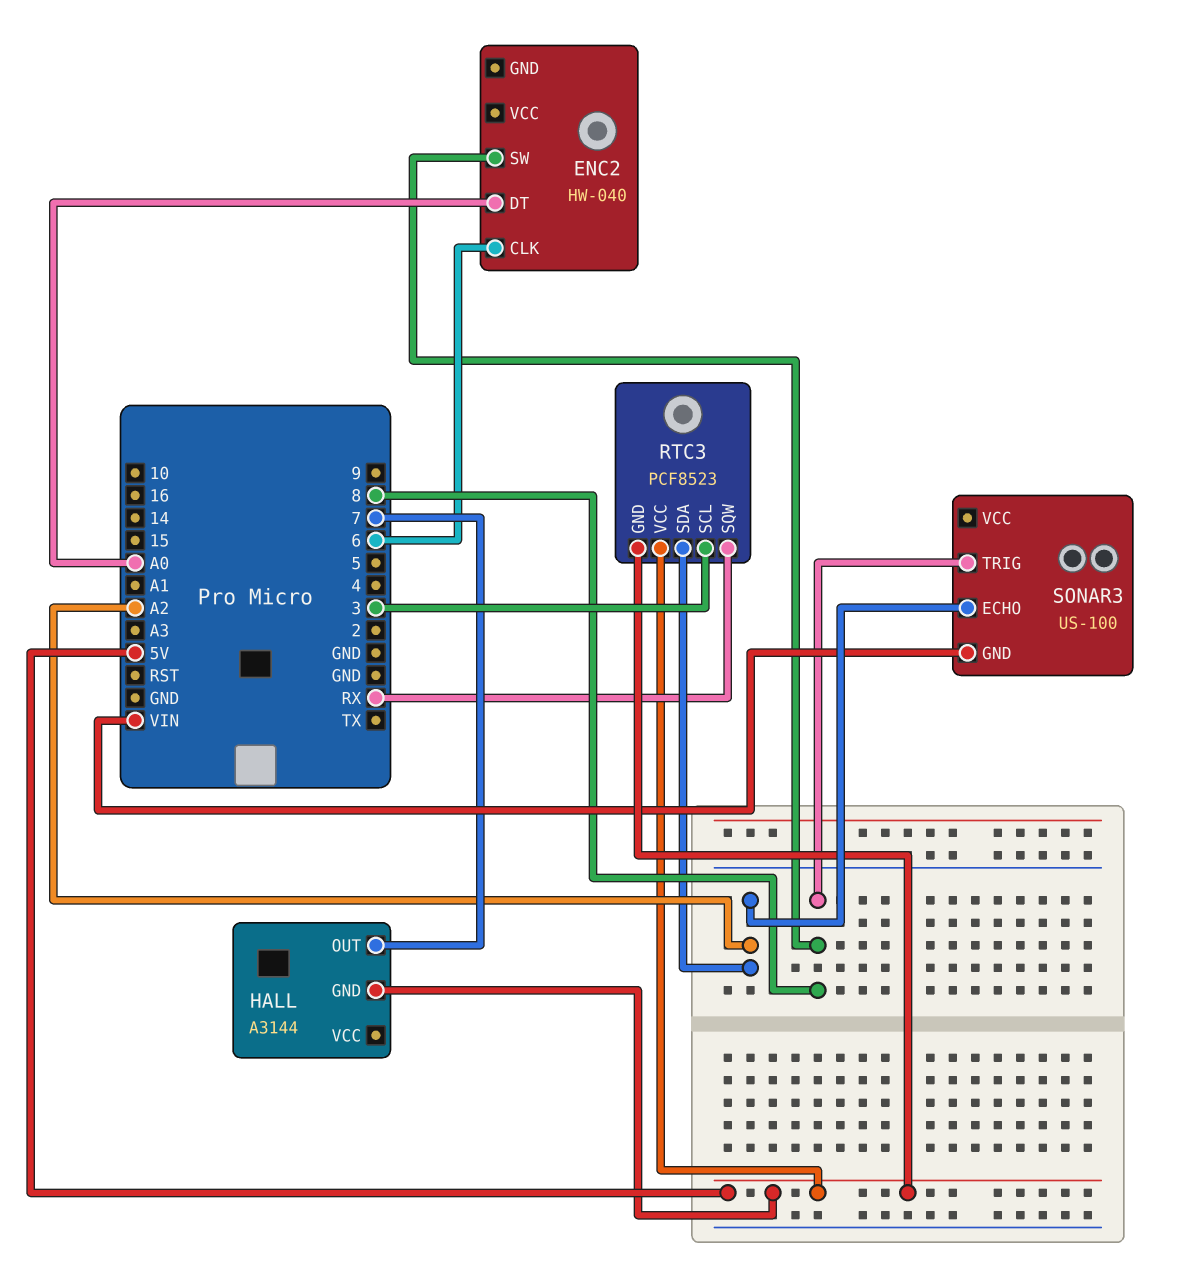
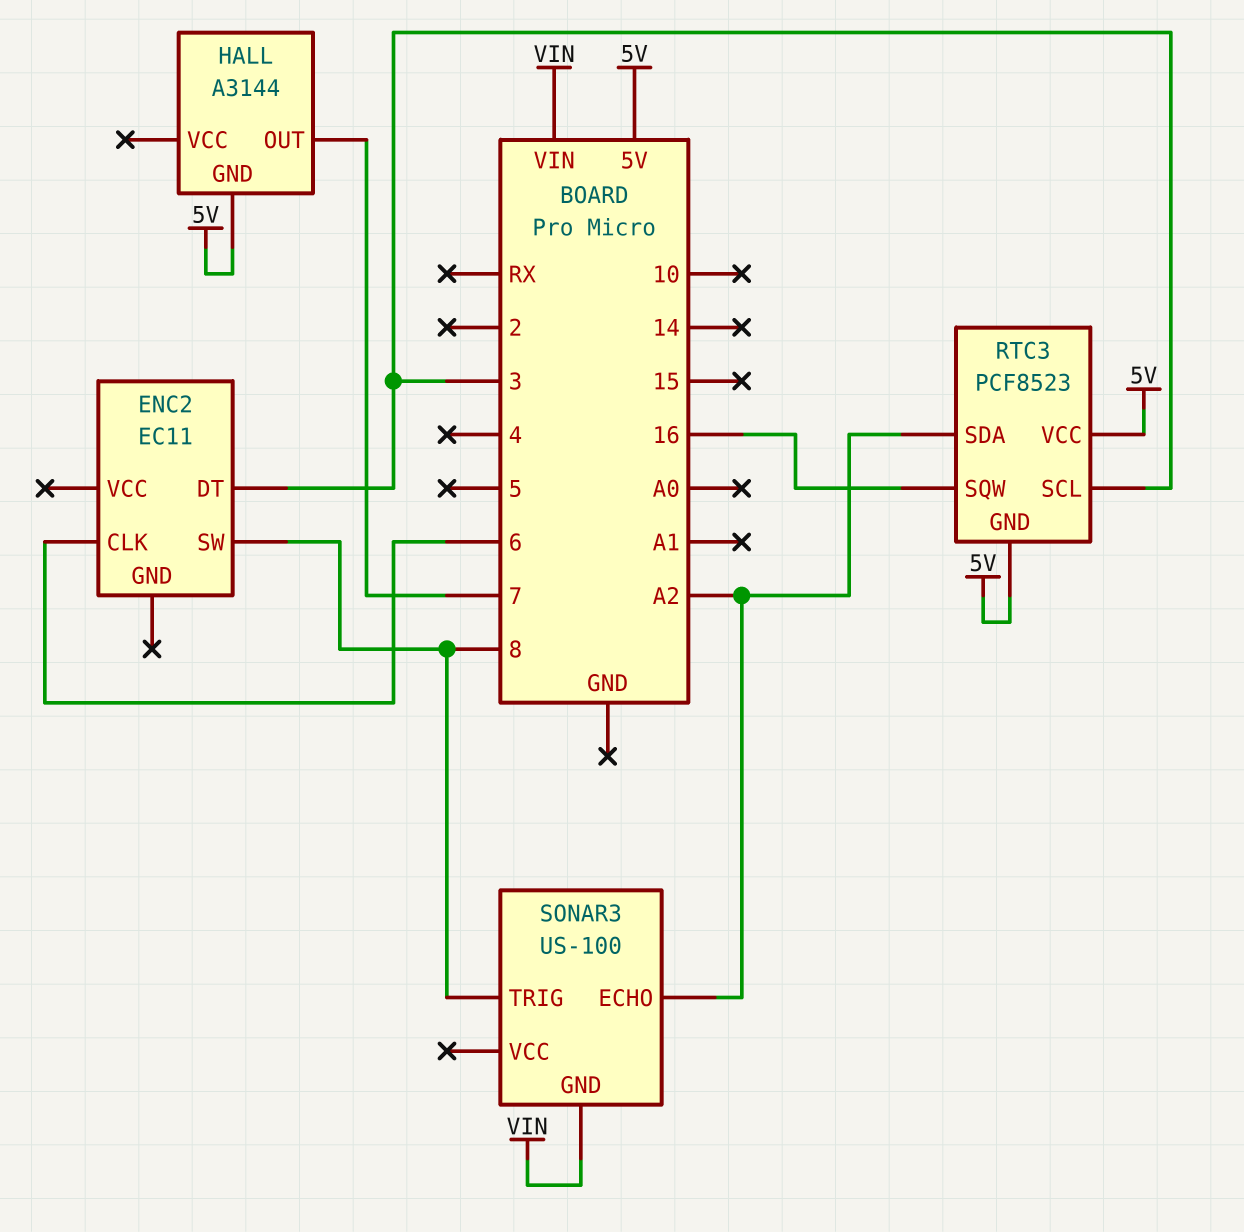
ENC2: HW-040 -> EC11
ENC2 pin DT: A0 -> 3
RTC3 pin SQW: RX -> 16

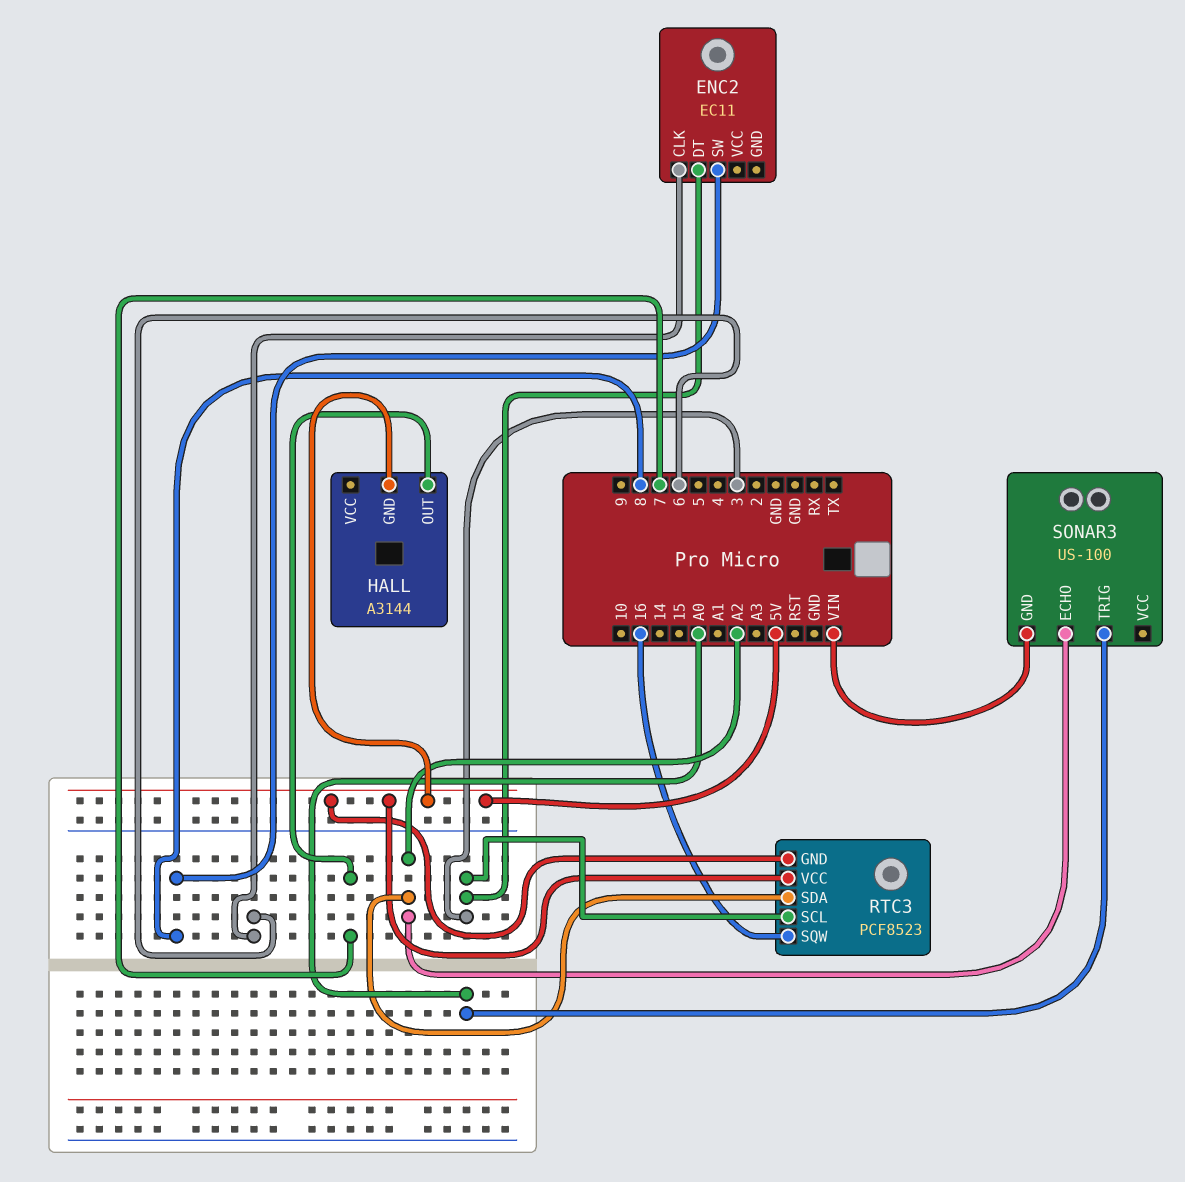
SONAR3 pin TRIG: 8 -> A0

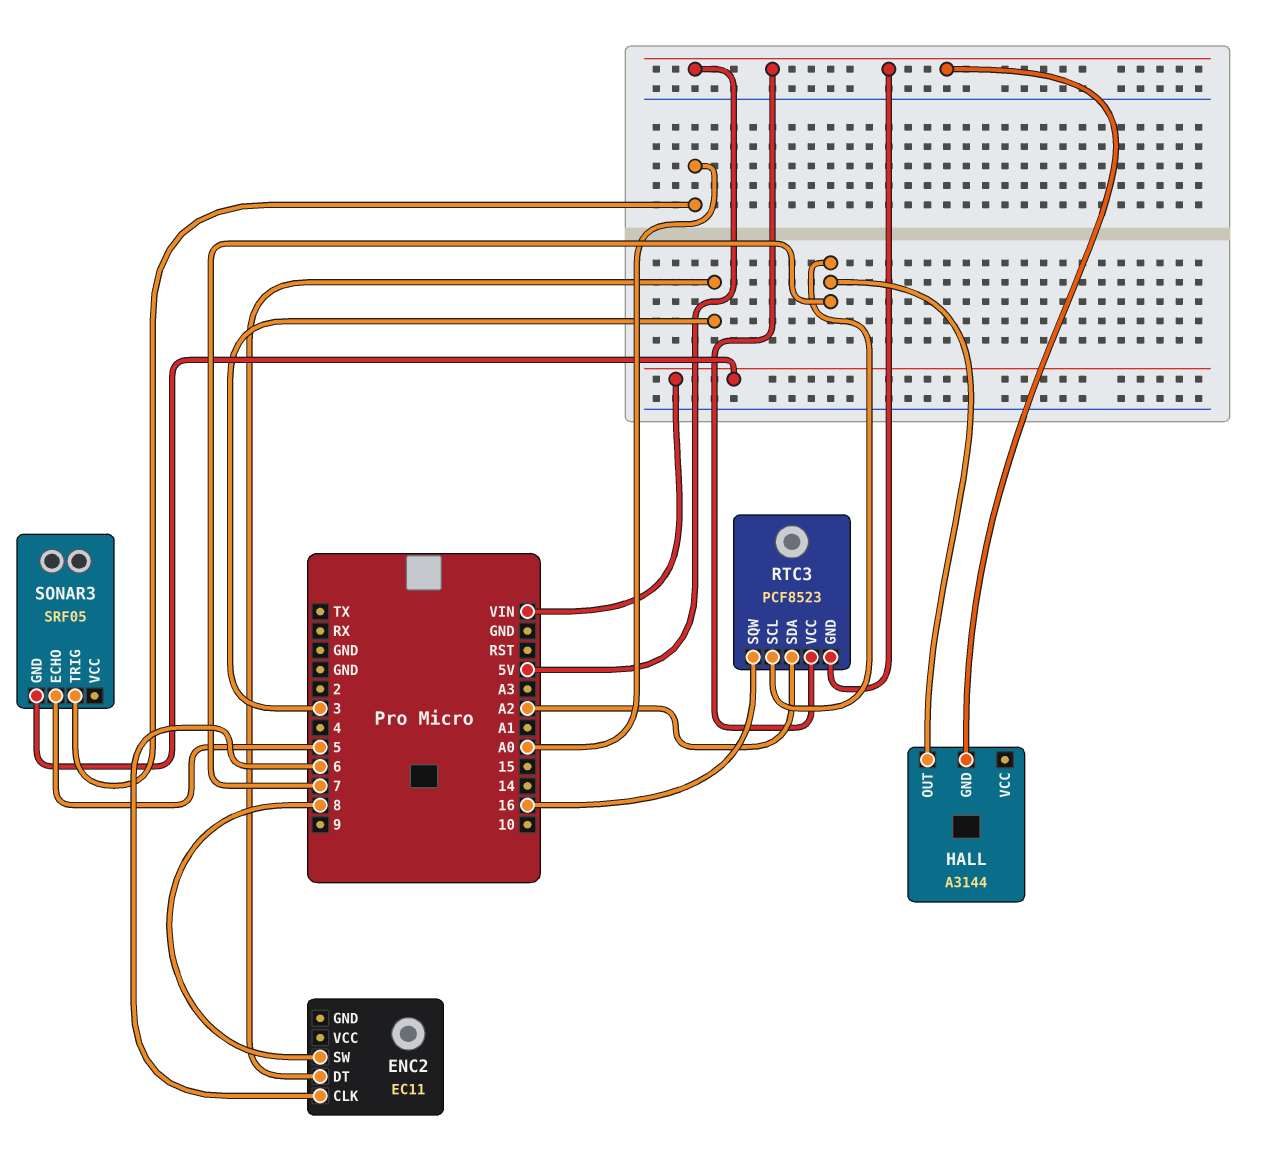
RTC3 pin SCL: 3 -> 7
SONAR3: US-100 -> SRF05
SONAR3 pin ECHO: A2 -> 5

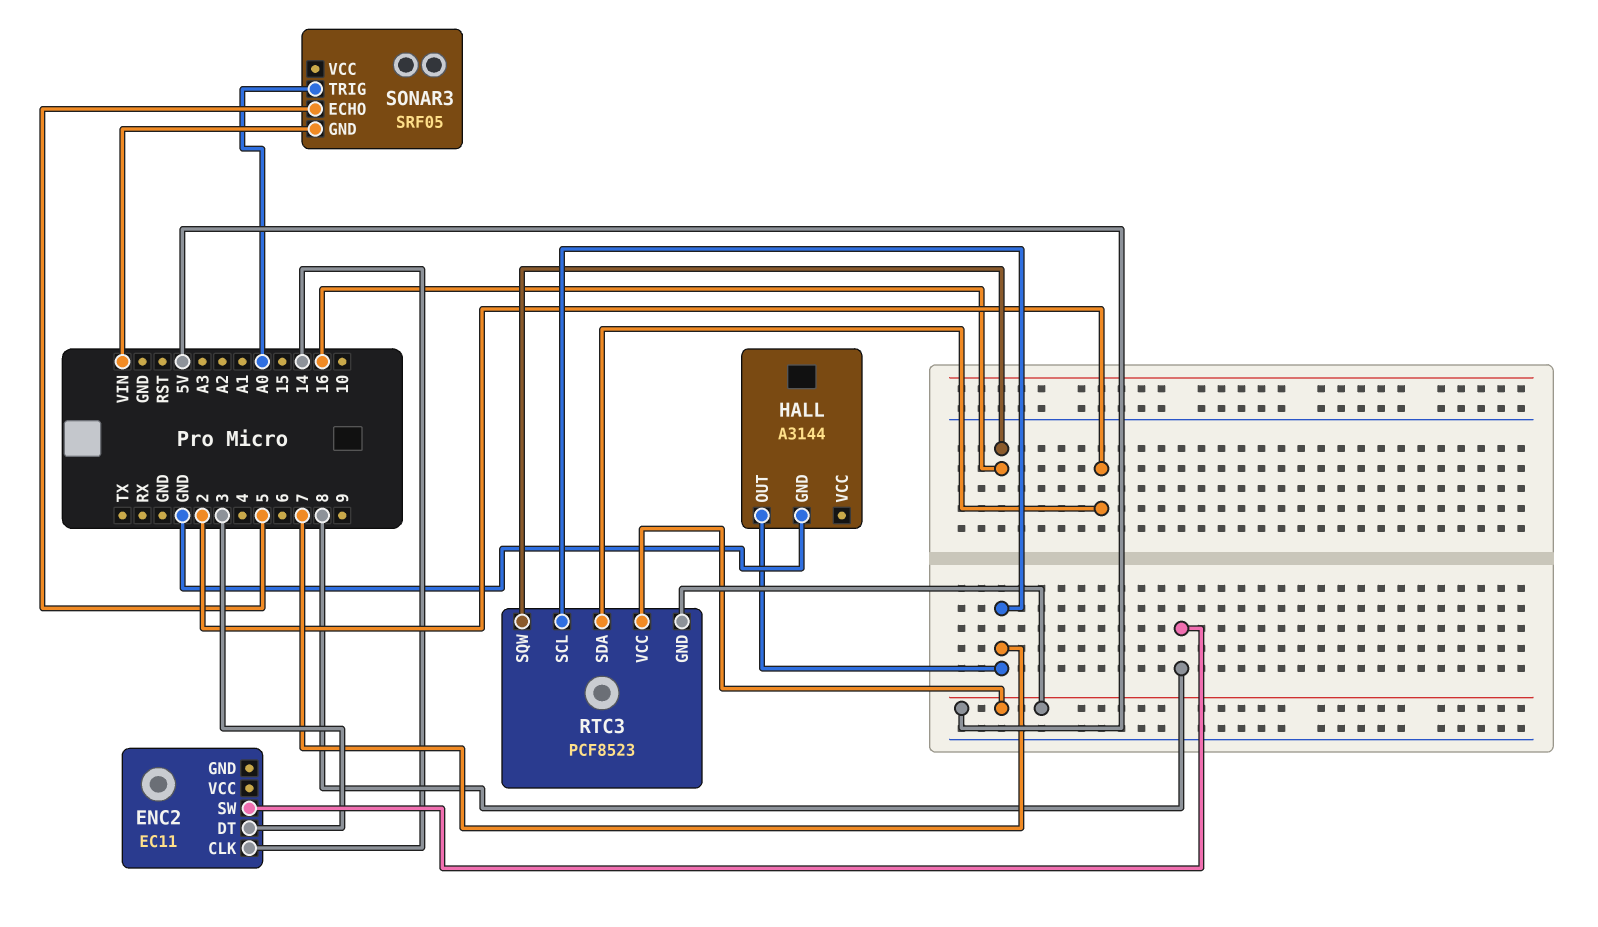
ENC2 pin CLK: 6 -> 14
HALL pin GND: 5V -> GND
RTC3 pin SDA: A2 -> 2

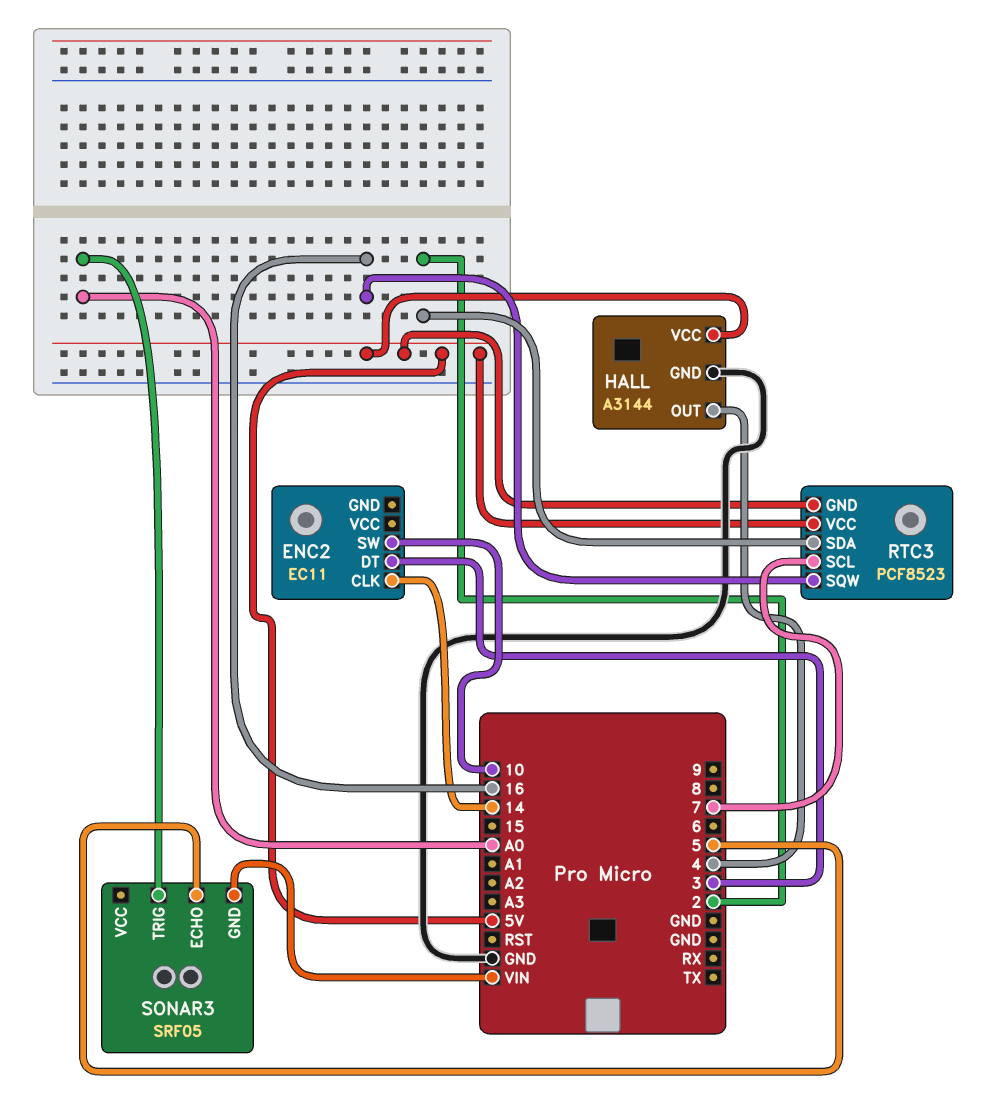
ENC2 pin SW: 8 -> 10
HALL pin OUT: 7 -> 4
HALL pin VCC: none -> 5V

